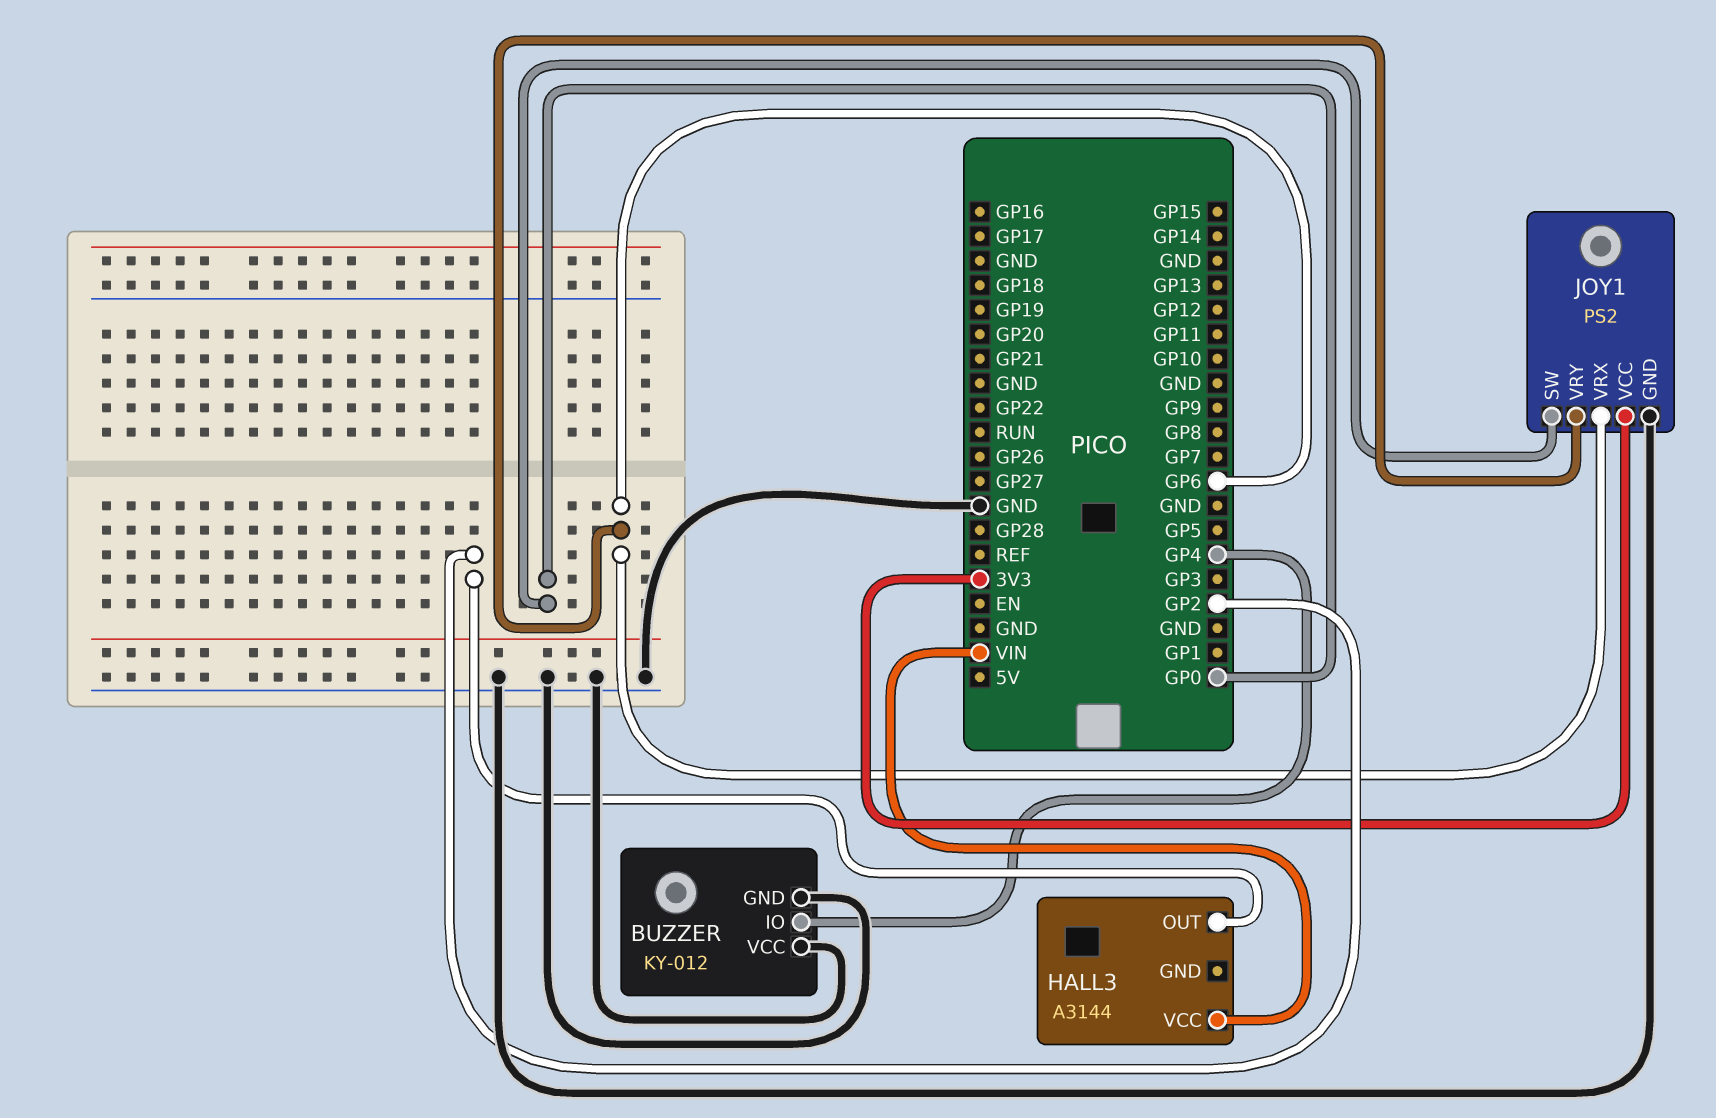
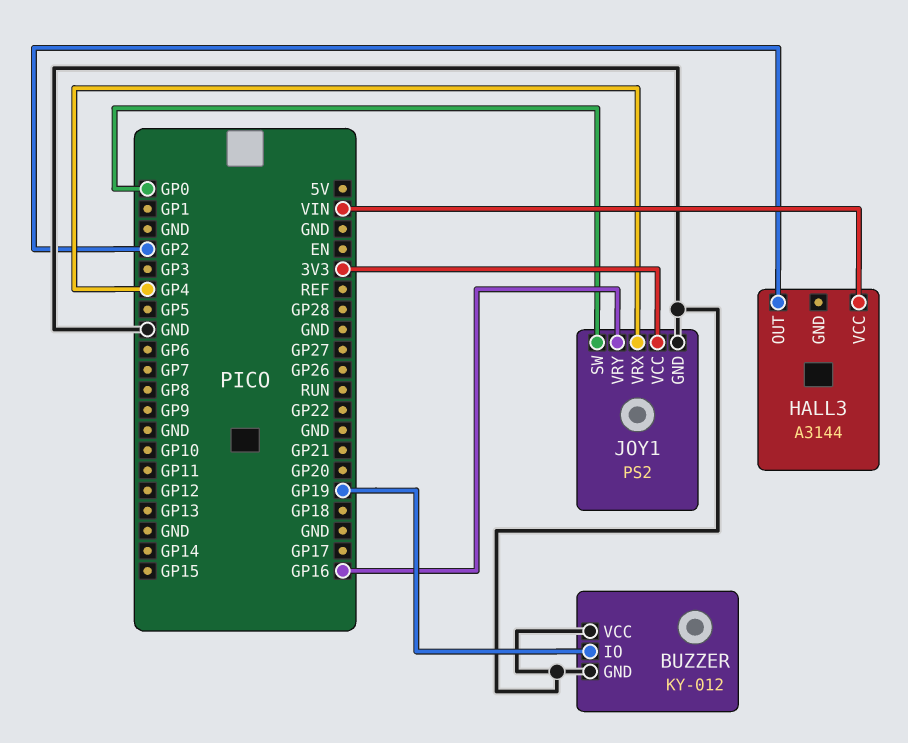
BUZZER pin IO: GP4 -> GP19
JOY1 pin VRX: GP6 -> GP4
JOY1 pin VRY: GP6 -> GP16

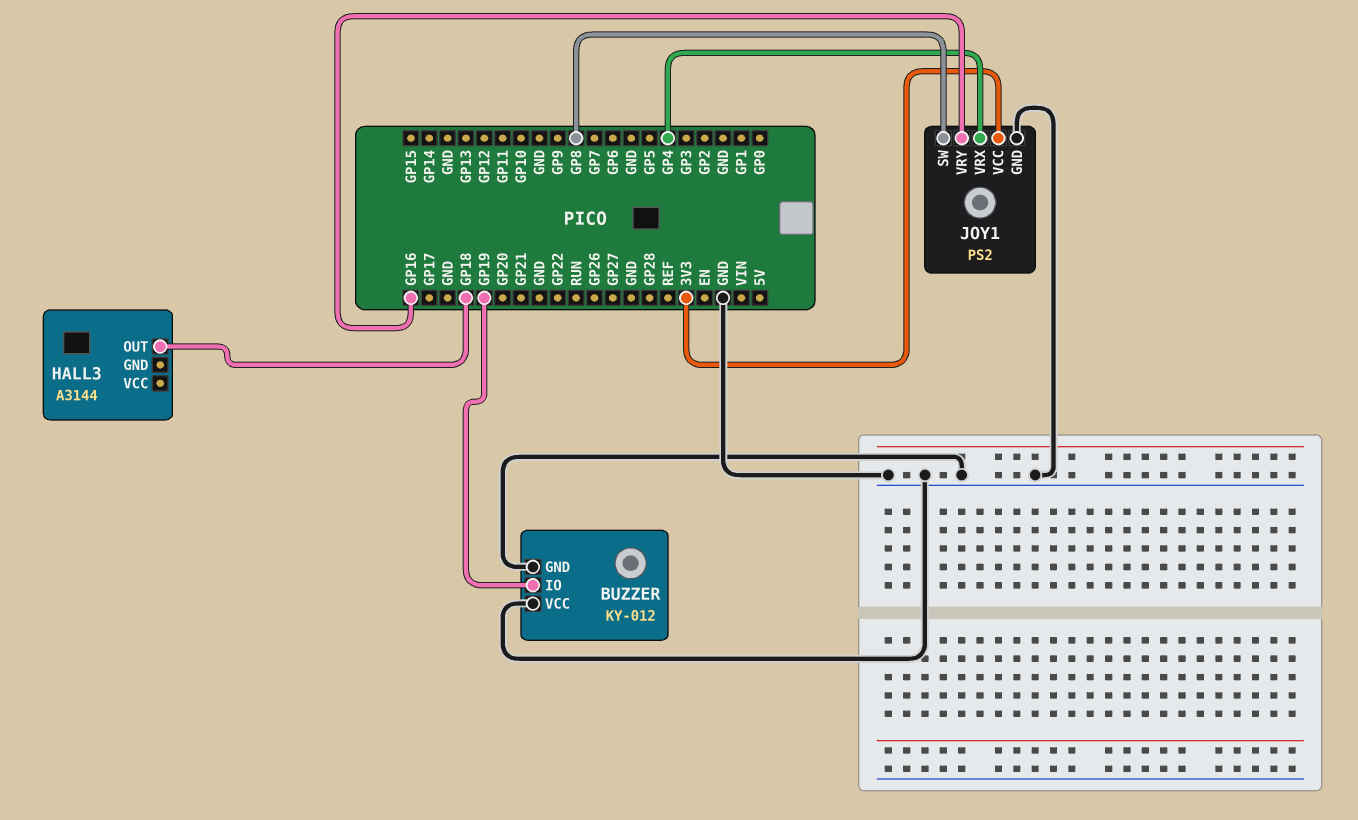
HALL3 pin OUT: GP2 -> GP18
HALL3 pin VCC: VIN -> none
JOY1 pin SW: GP0 -> GP8

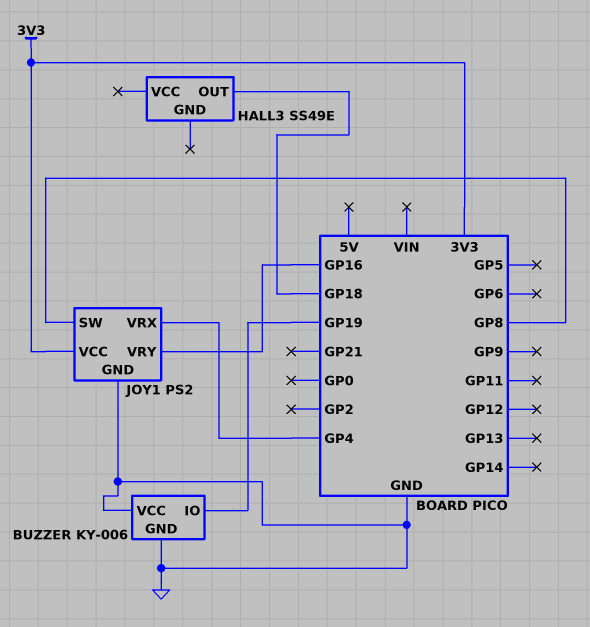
BUZZER: KY-012 -> KY-006
HALL3: A3144 -> SS49E

